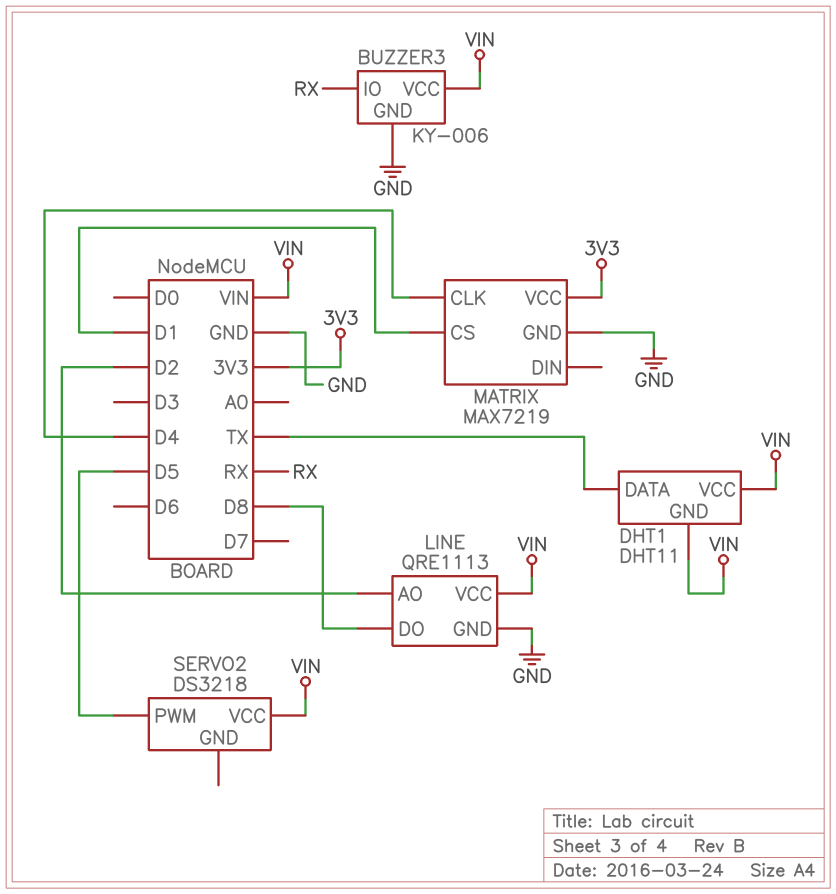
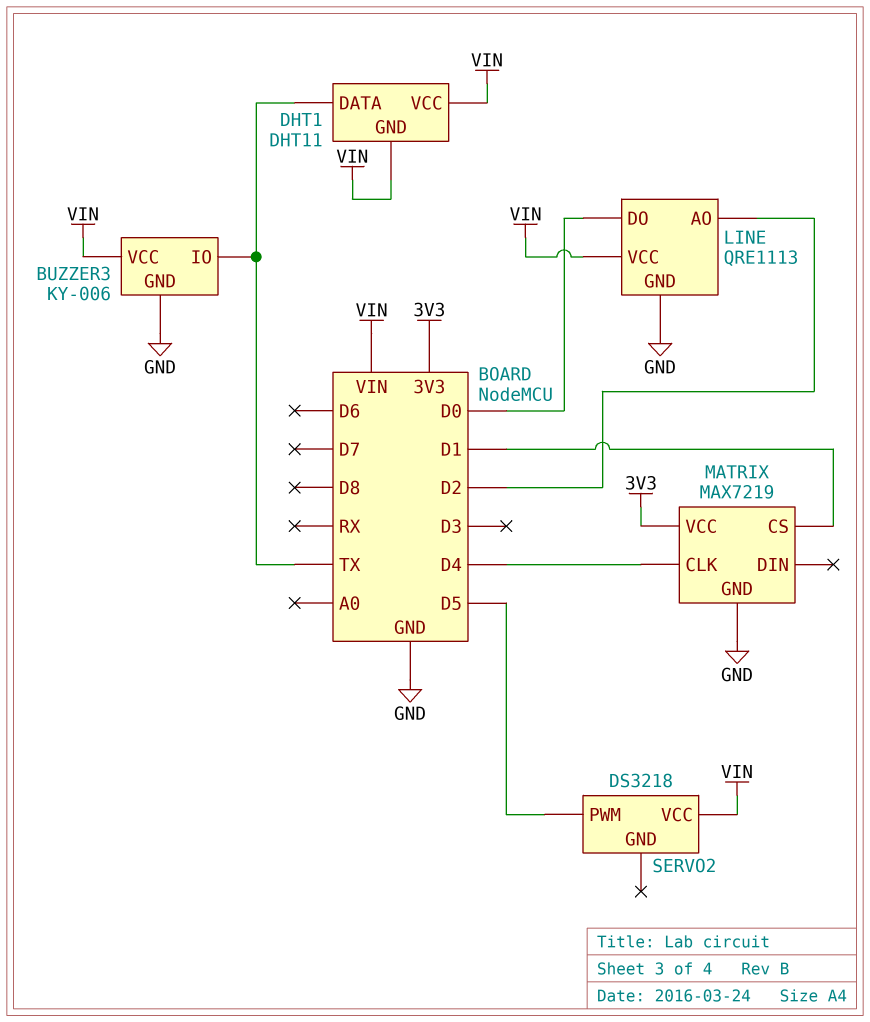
BUZZER3 pin IO: RX -> TX
LINE pin DO: D8 -> D0

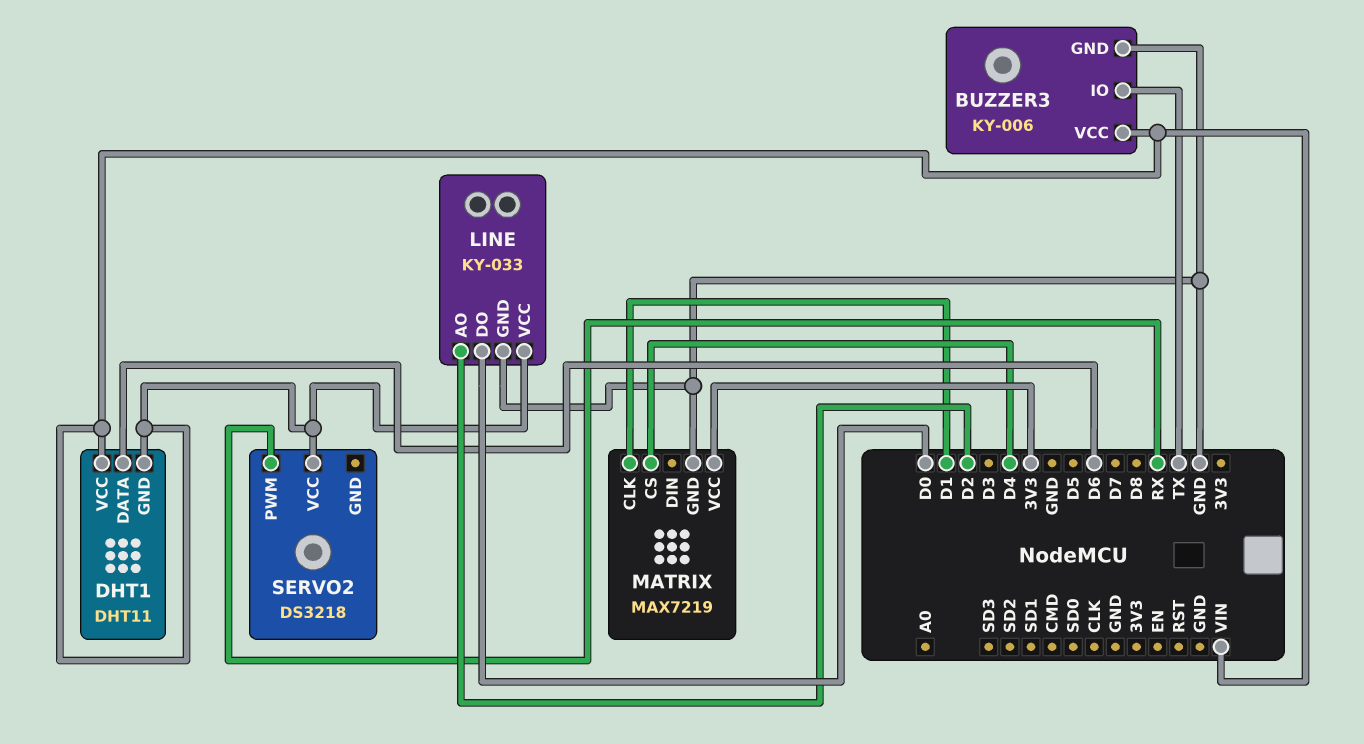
DHT1 pin DATA: TX -> D6
LINE: QRE1113 -> KY-033
MATRIX pin CLK: D4 -> D1
MATRIX pin CS: D1 -> D4
SERVO2 pin PWM: D5 -> RX

